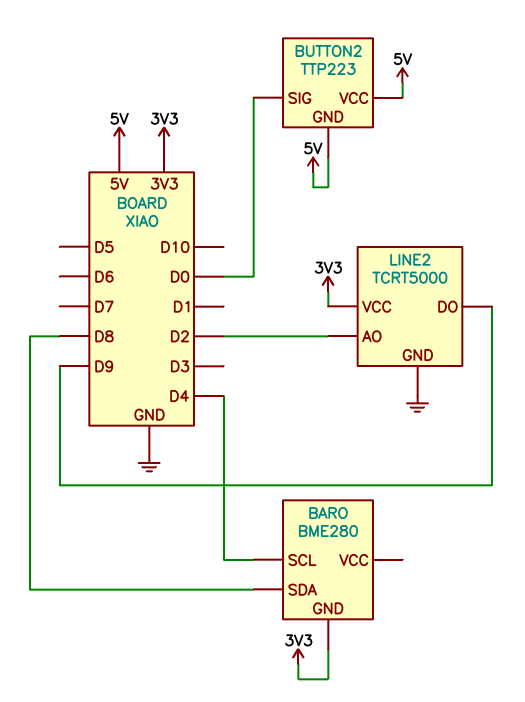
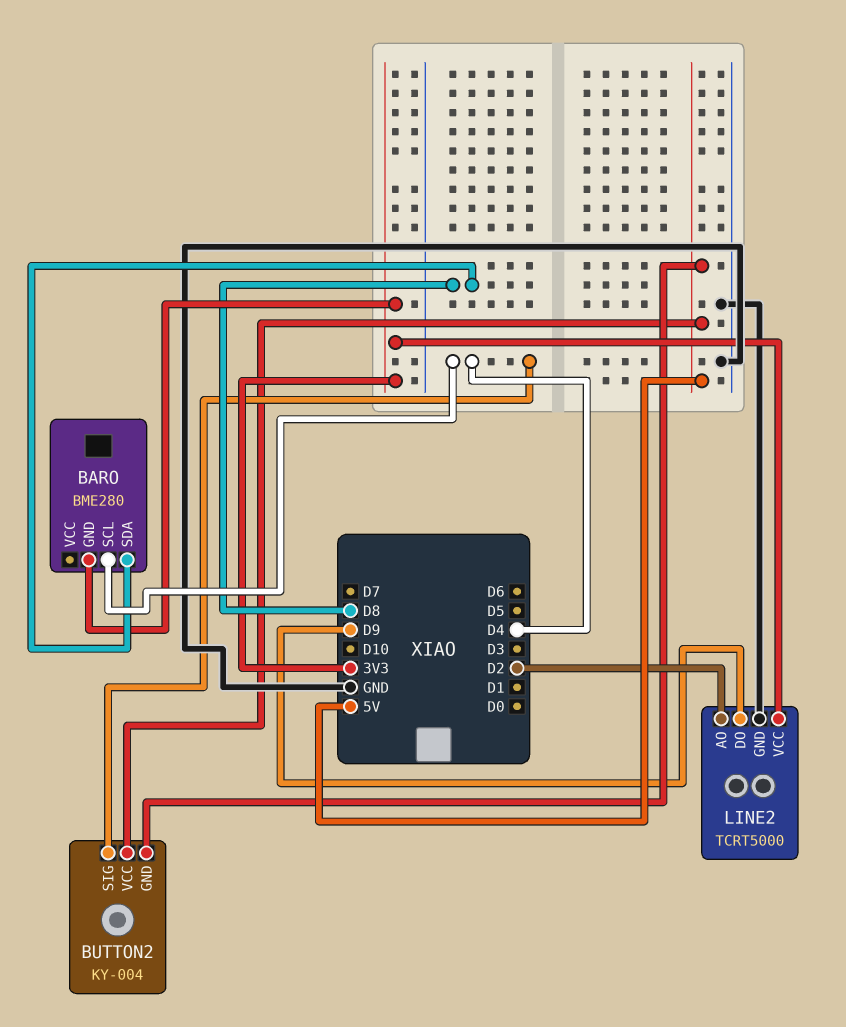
BUTTON2: TTP223 -> KY-004
BUTTON2 pin SIG: D0 -> D4

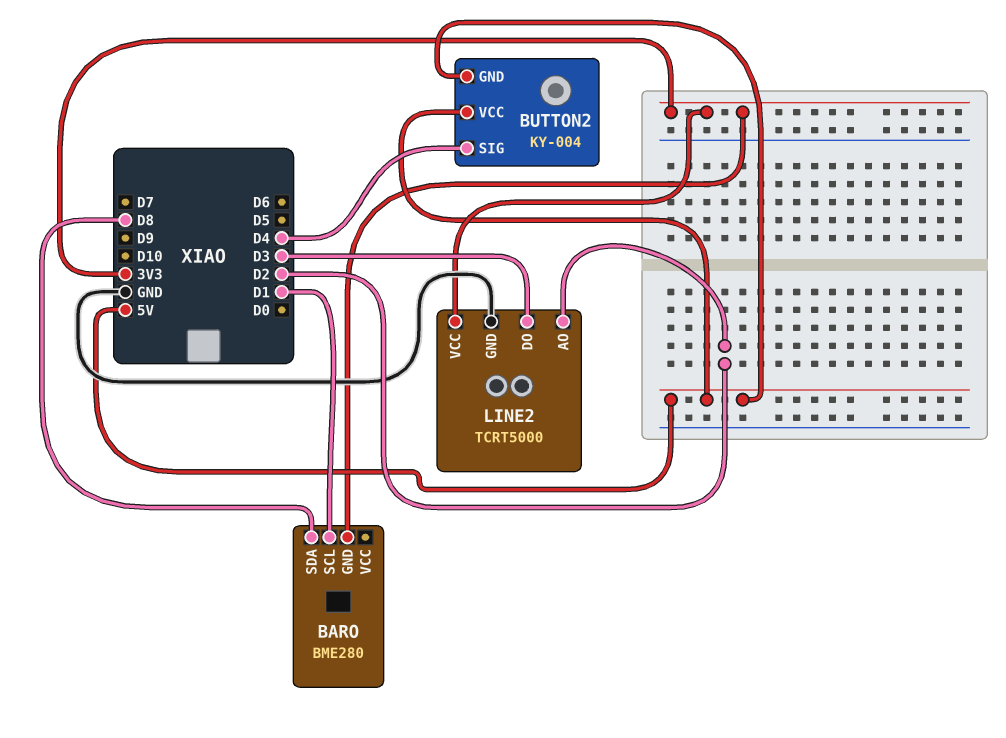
BARO pin SCL: D4 -> D1
LINE2 pin DO: D9 -> D3

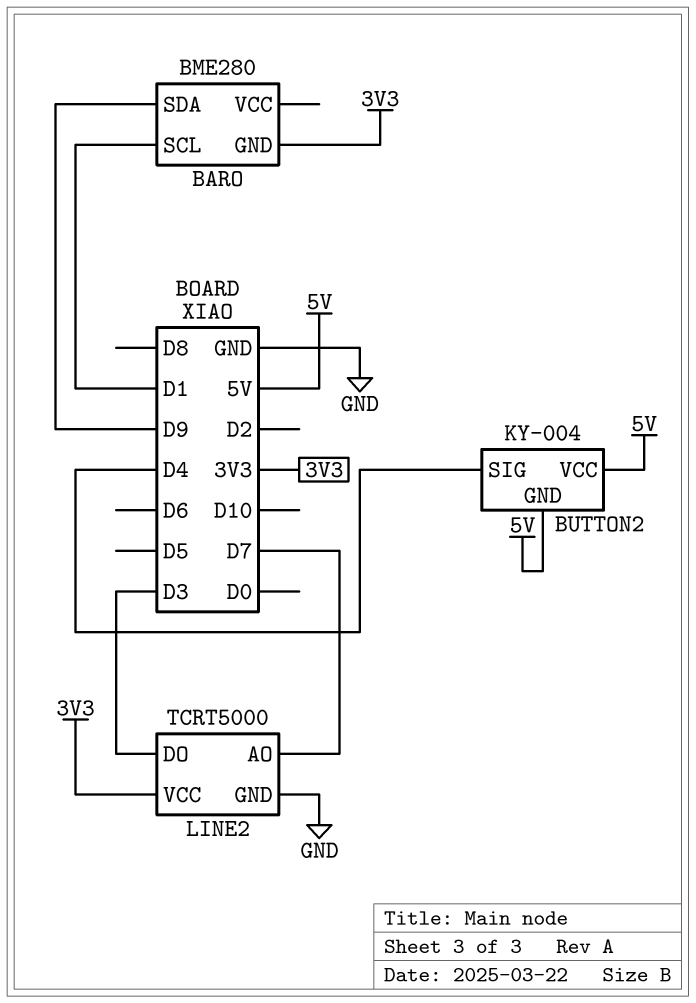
BARO pin SDA: D8 -> D9
LINE2 pin AO: D2 -> D7

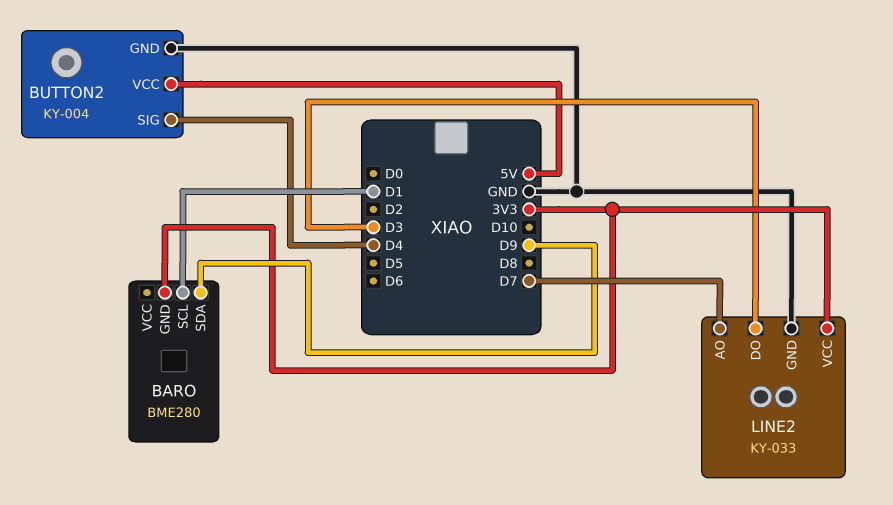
BUTTON2 pin GND: 5V -> GND
LINE2: TCRT5000 -> KY-033

